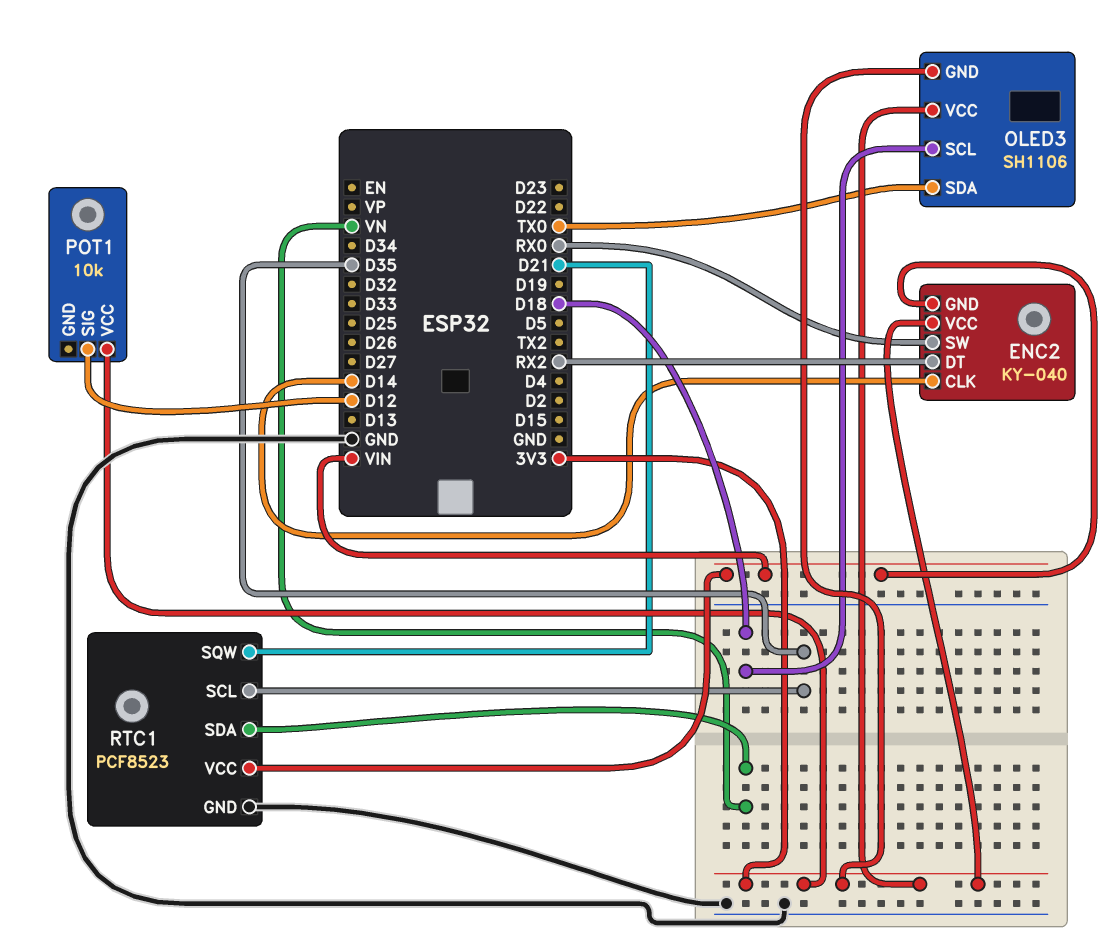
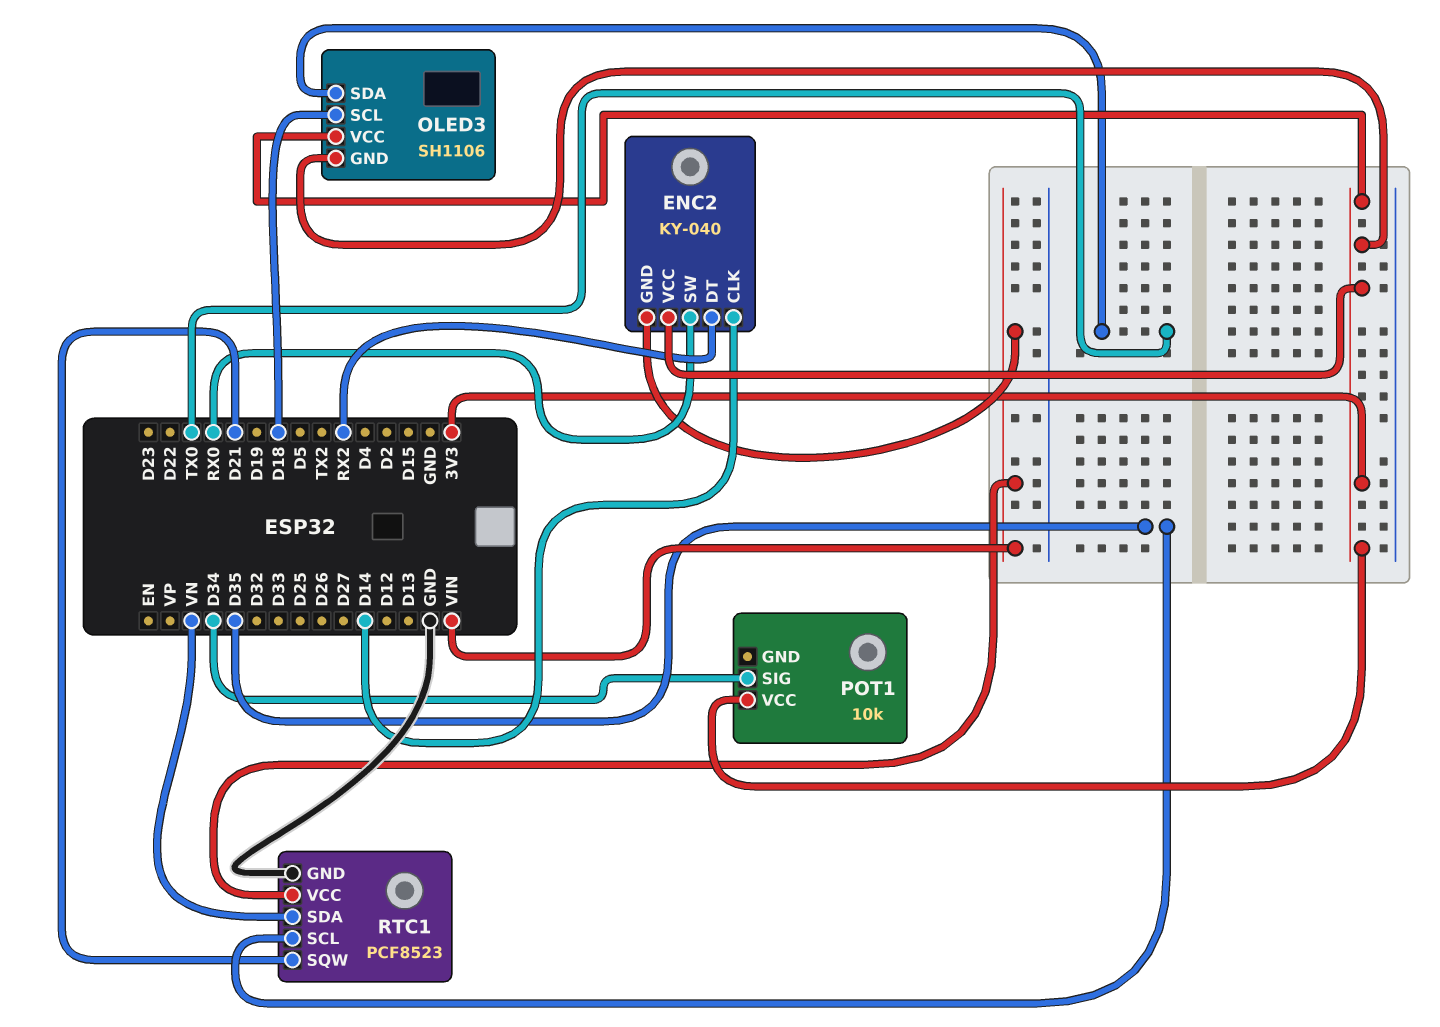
POT1 pin SIG: D12 -> D34

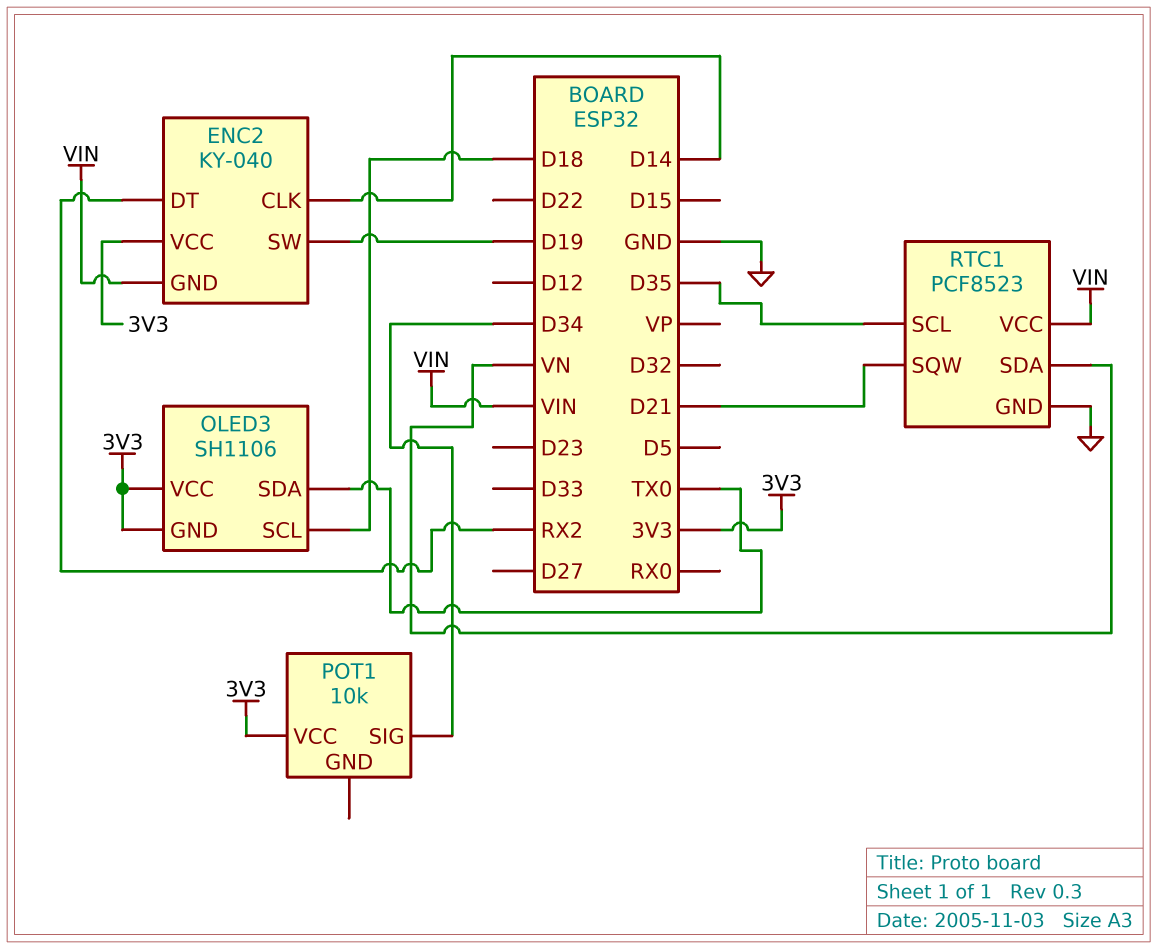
ENC2 pin SW: RX0 -> D19

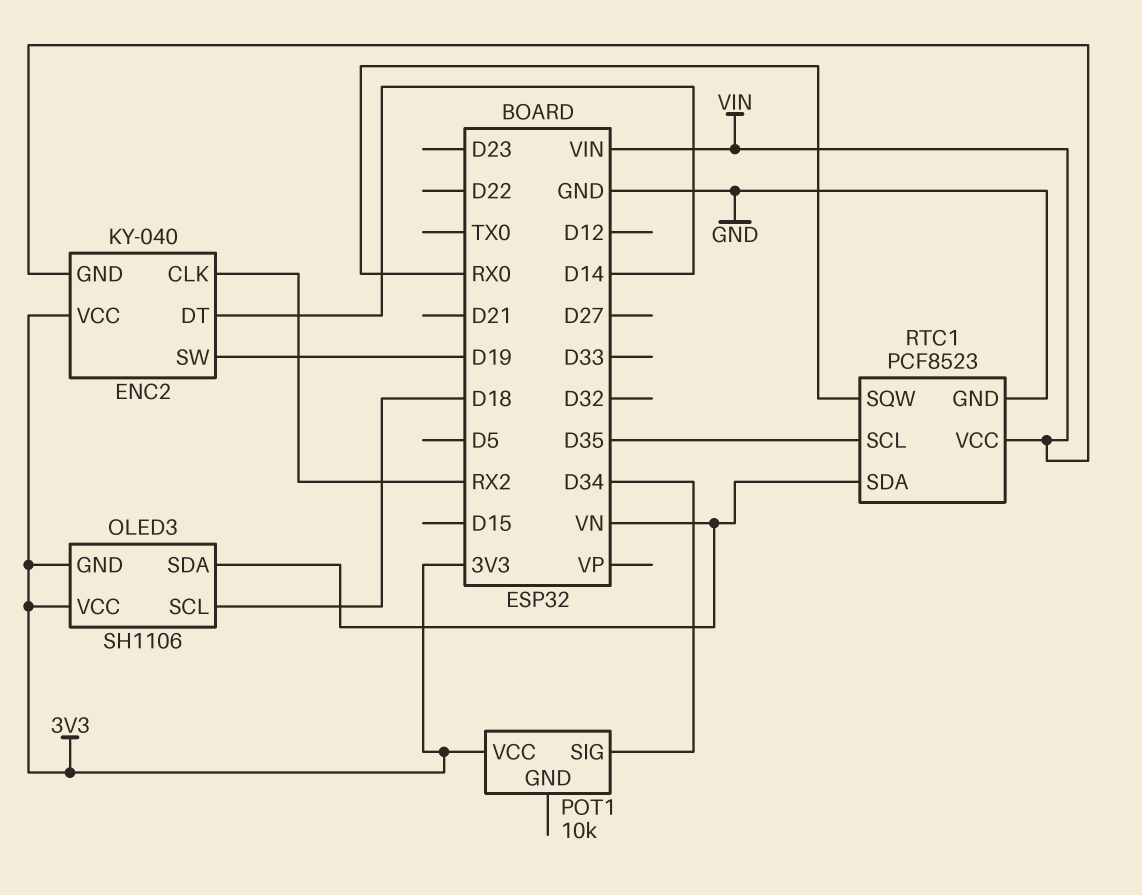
ENC2 pin CLK: D14 -> RX2
ENC2 pin DT: RX2 -> D14
OLED3 pin SDA: TX0 -> VN
RTC1 pin SQW: D21 -> RX0

